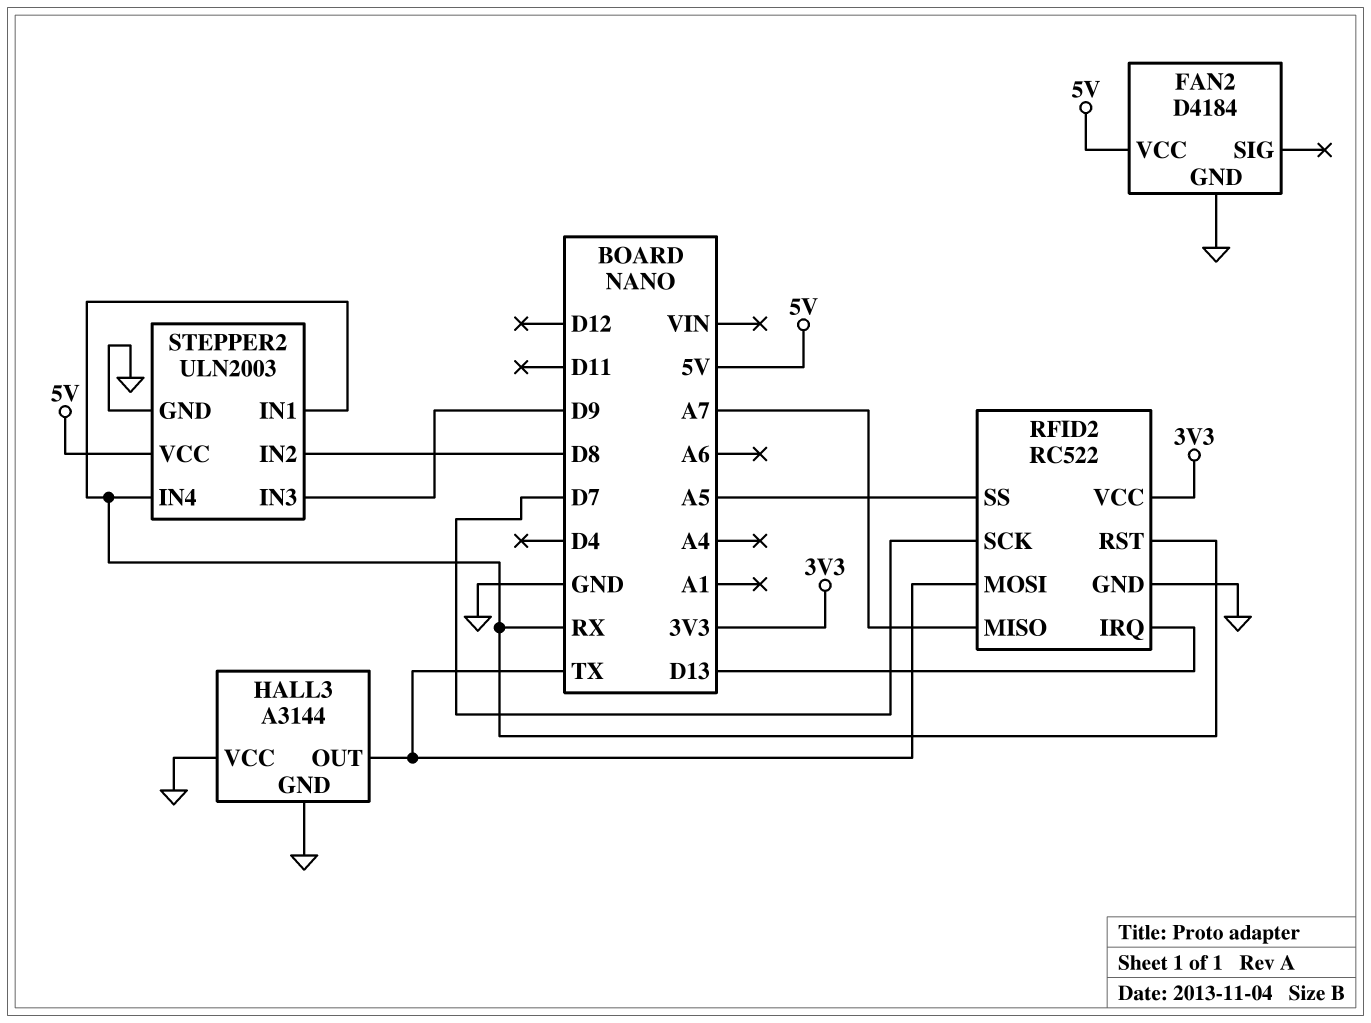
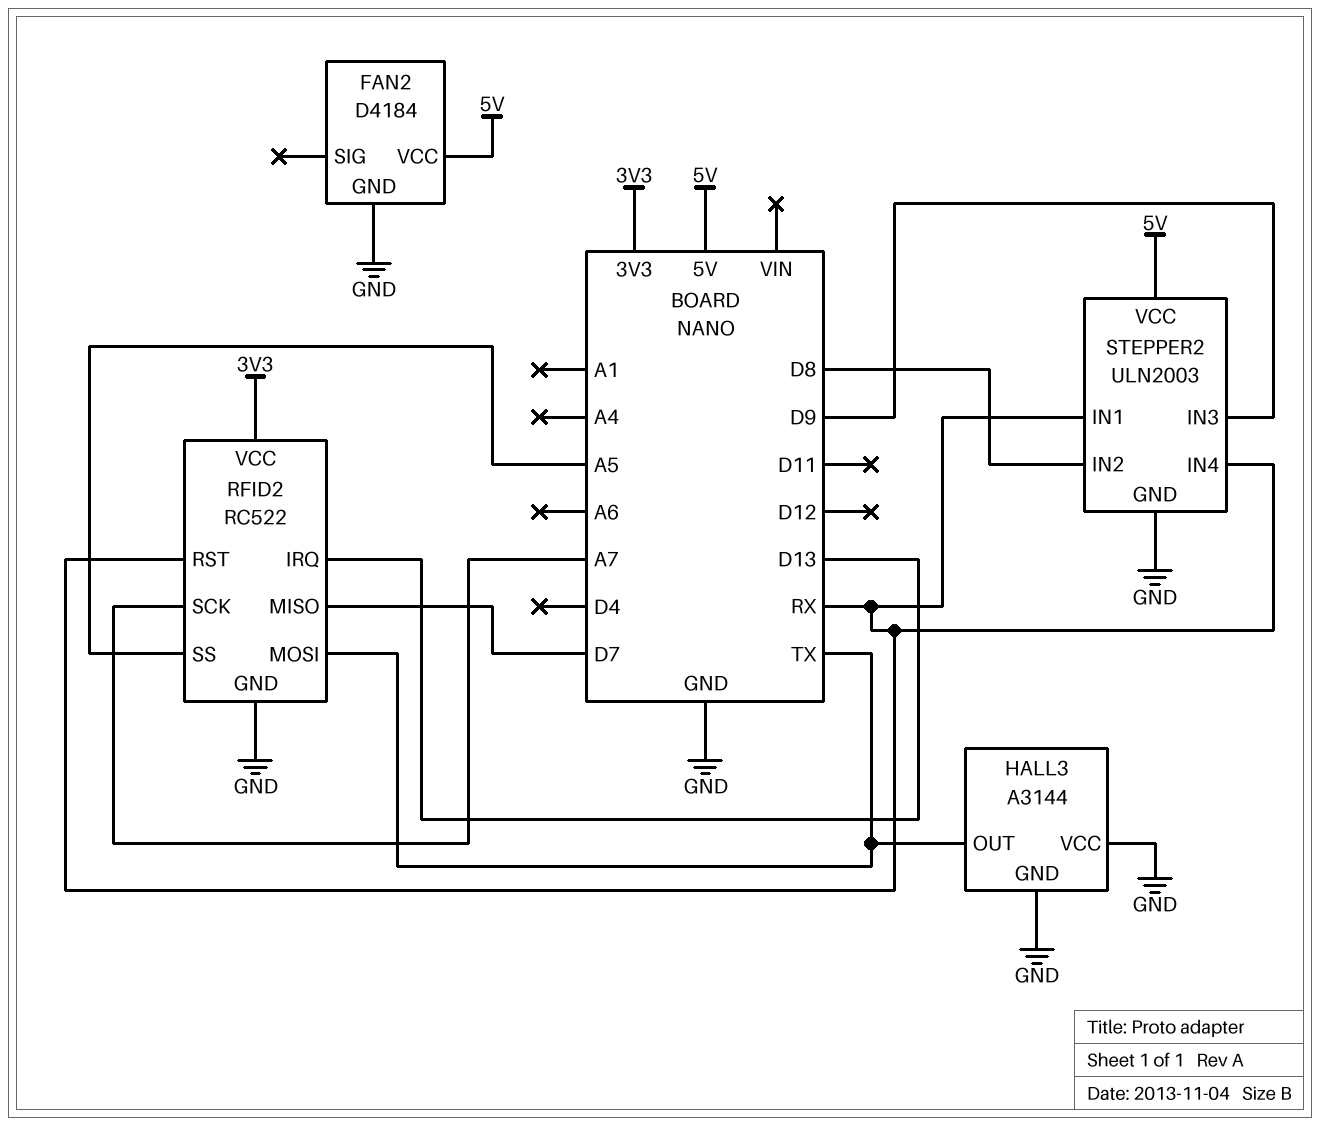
RFID2 pin MISO: A7 -> D7
RFID2 pin SCK: D7 -> A7

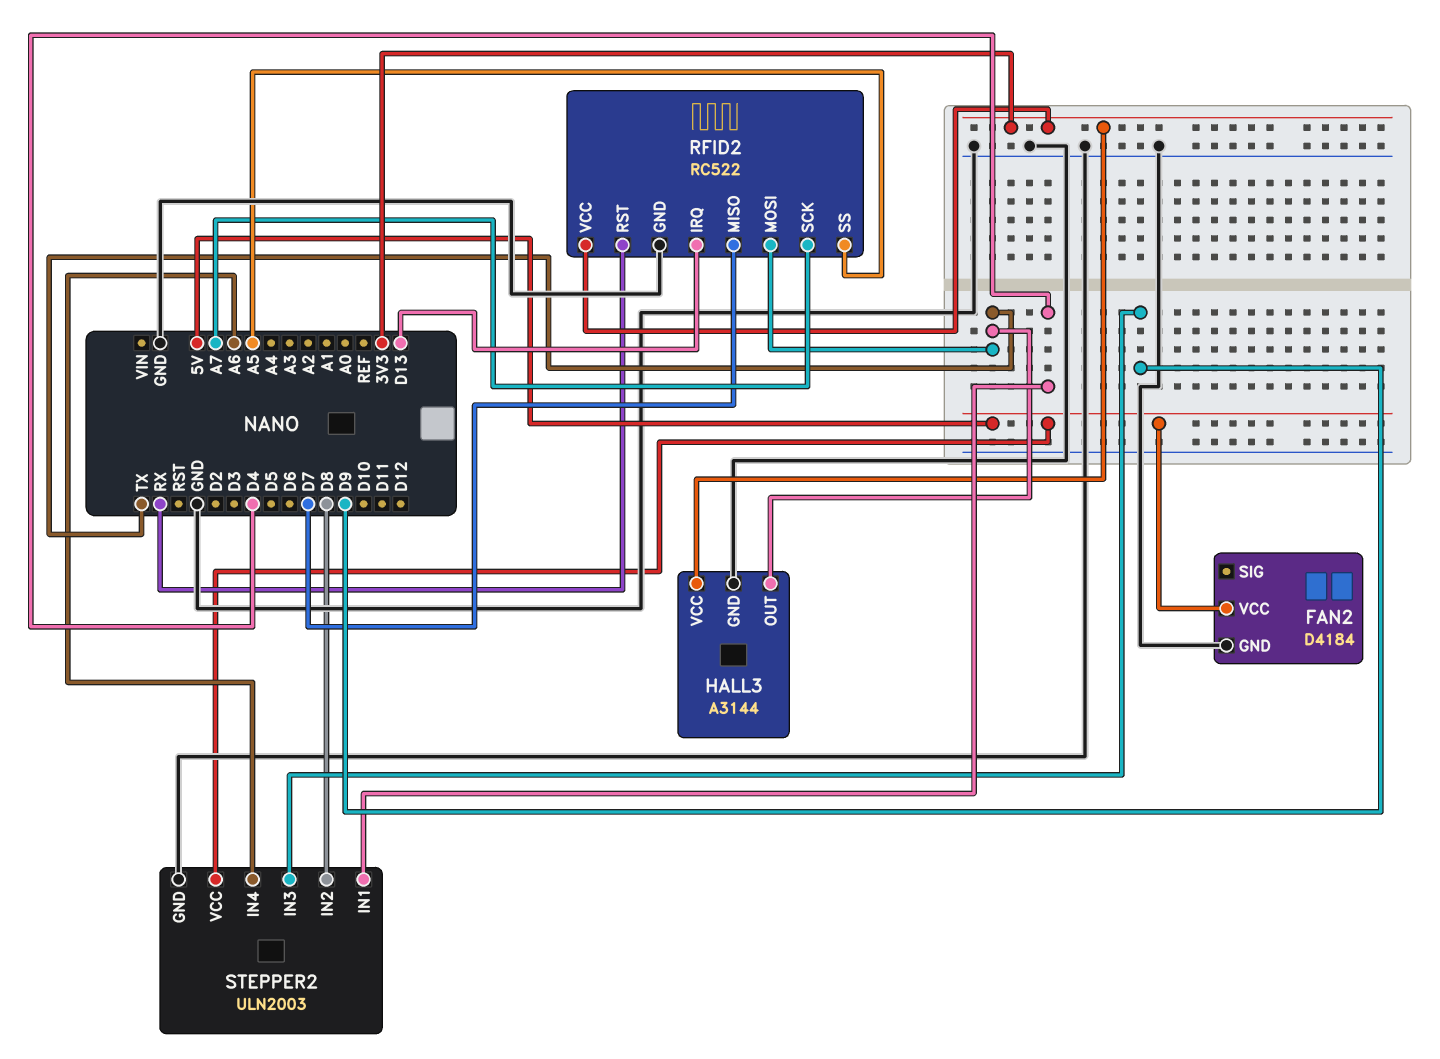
HALL3 pin VCC: GND -> 3V3
STEPPER2 pin IN1: RX -> D4
STEPPER2 pin IN4: RX -> A6

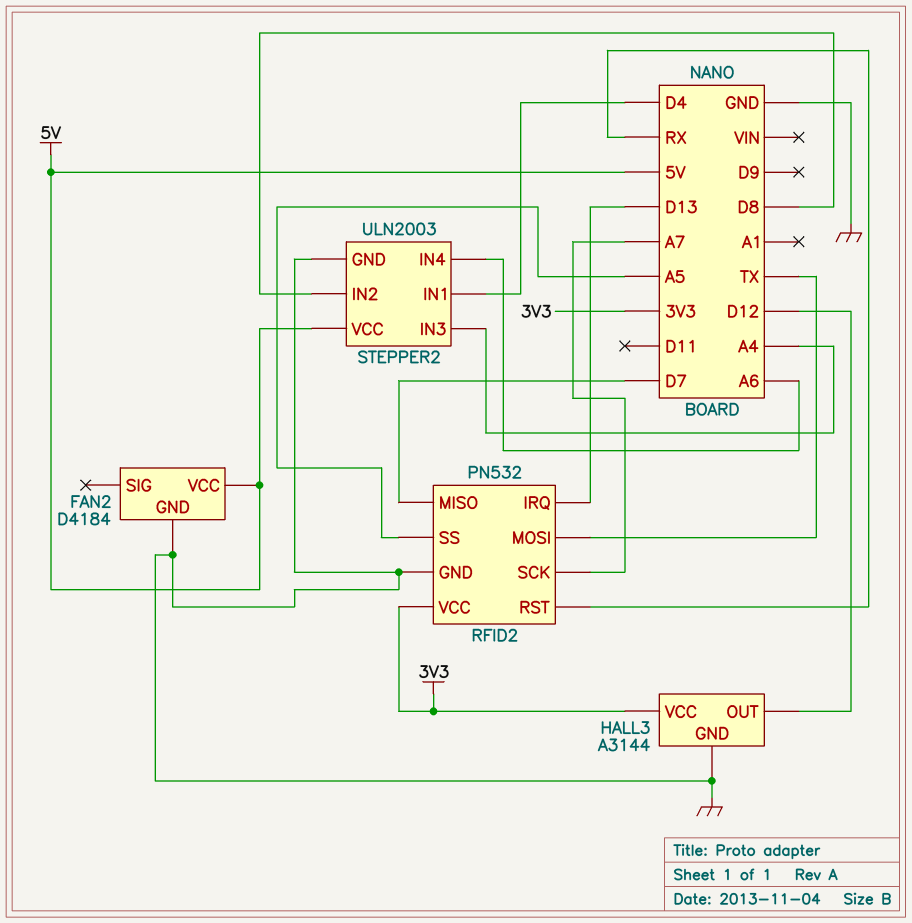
HALL3 pin OUT: TX -> D12
RFID2: RC522 -> PN532
STEPPER2 pin IN3: D9 -> A4

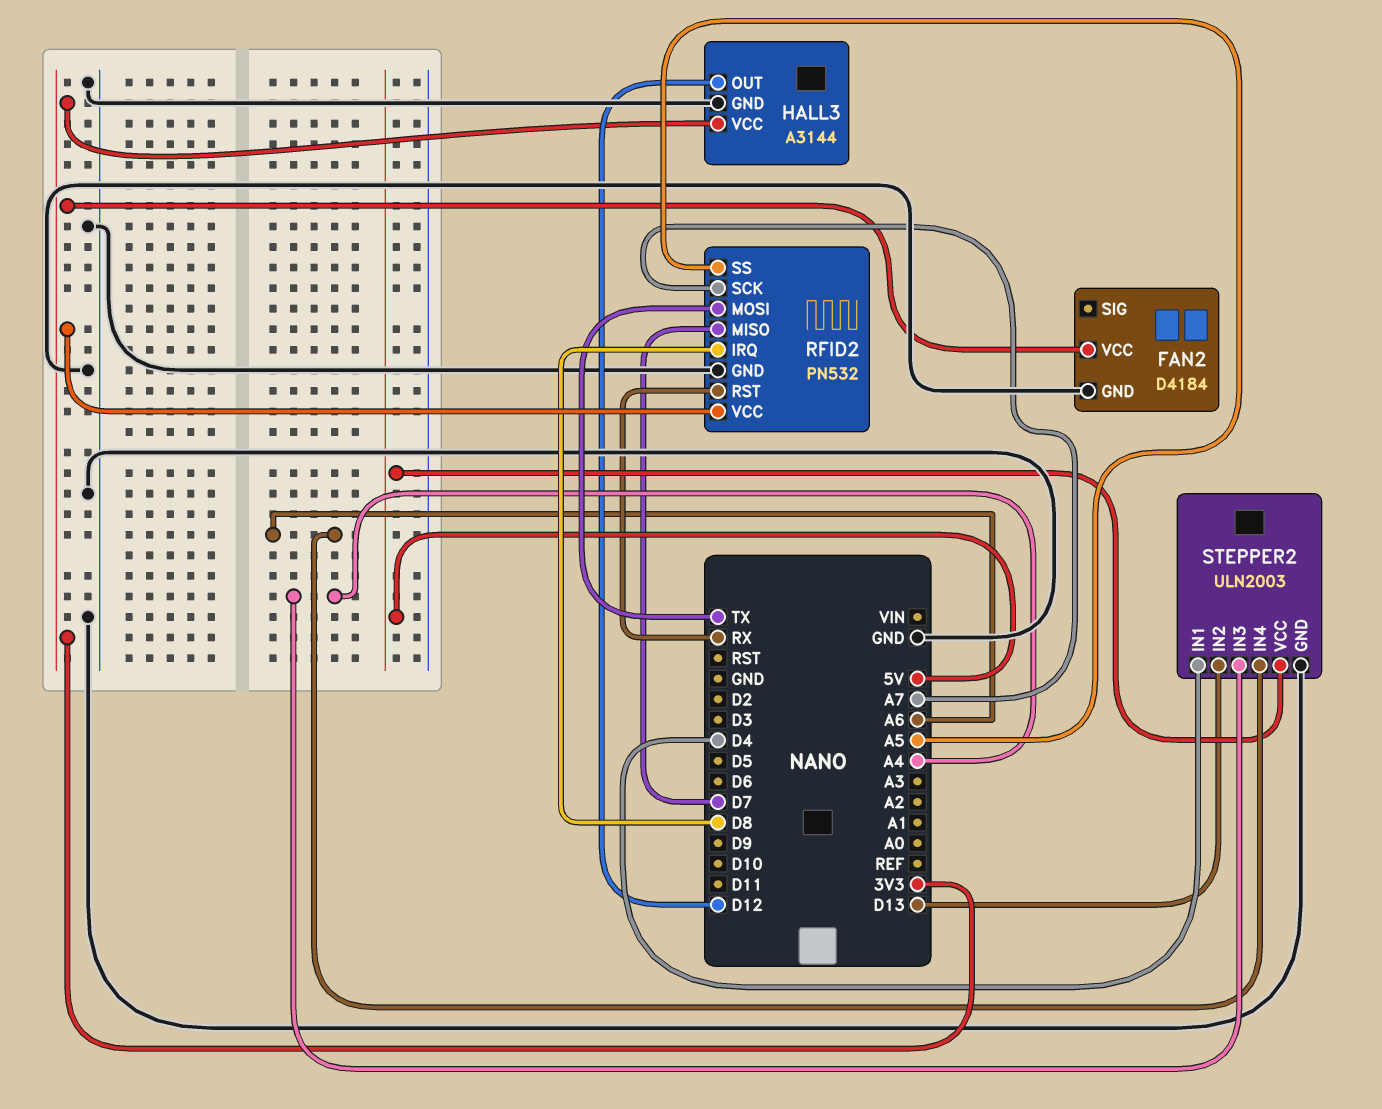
FAN2 pin VCC: 5V -> 3V3
RFID2 pin IRQ: D13 -> D8
STEPPER2 pin IN2: D8 -> D13

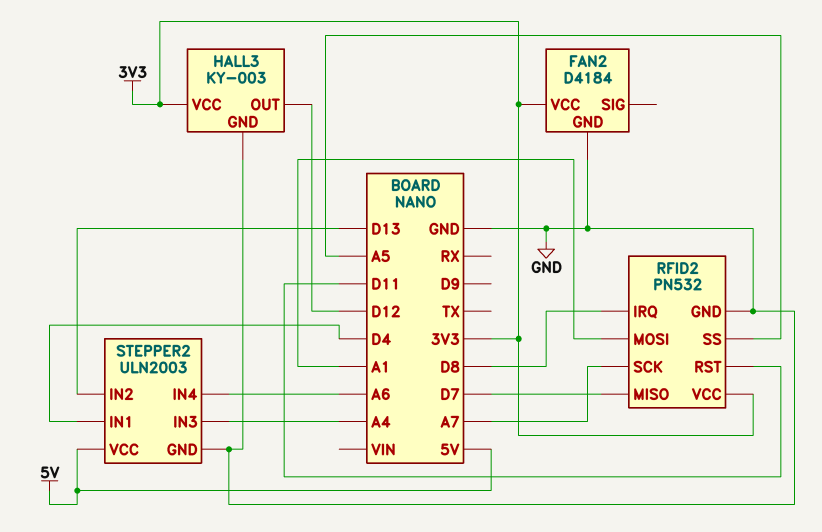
HALL3: A3144 -> KY-003
RFID2 pin MOSI: TX -> A1
RFID2 pin RST: RX -> D11

